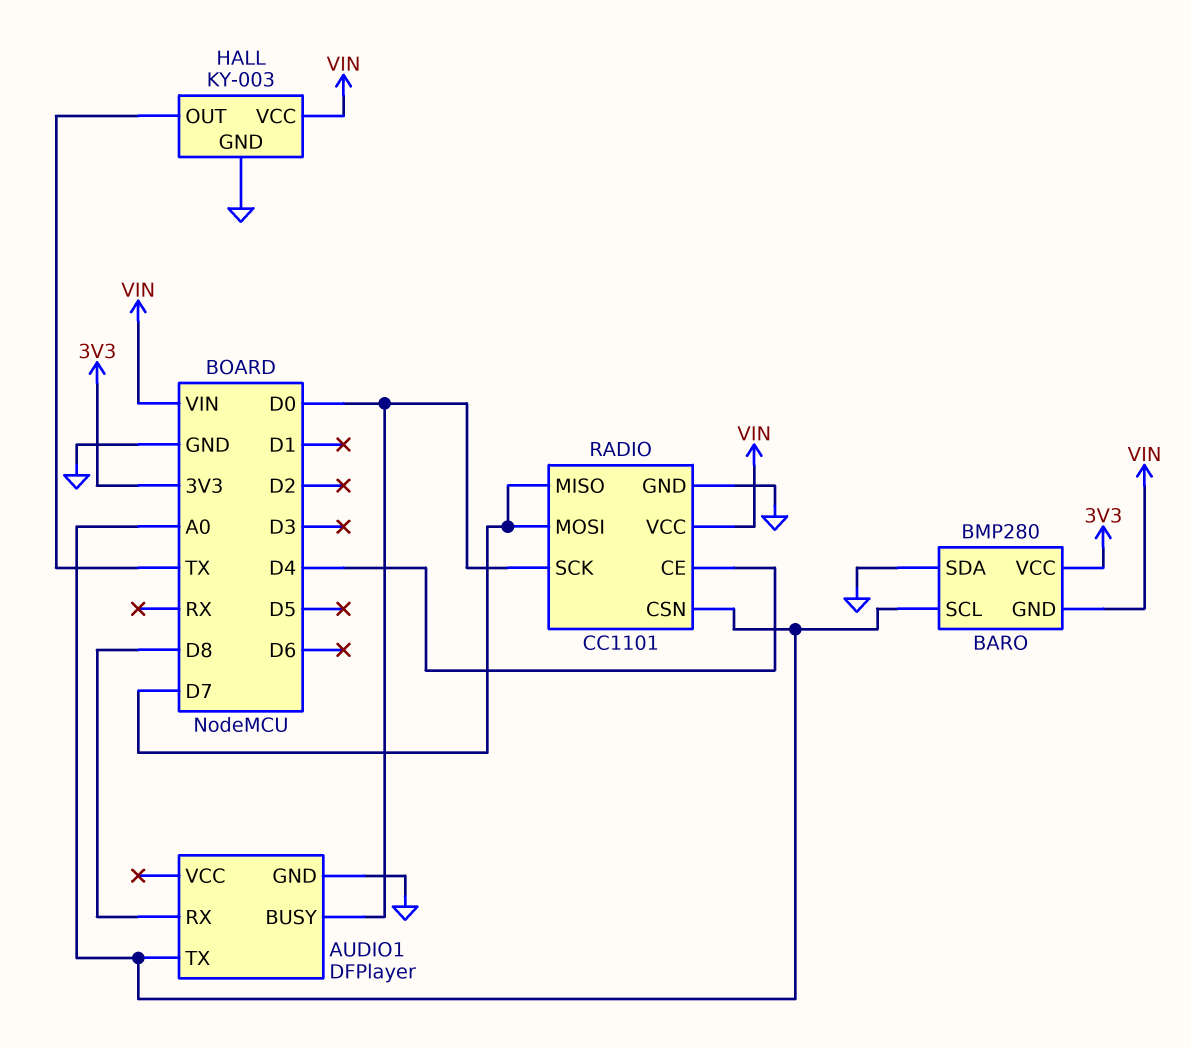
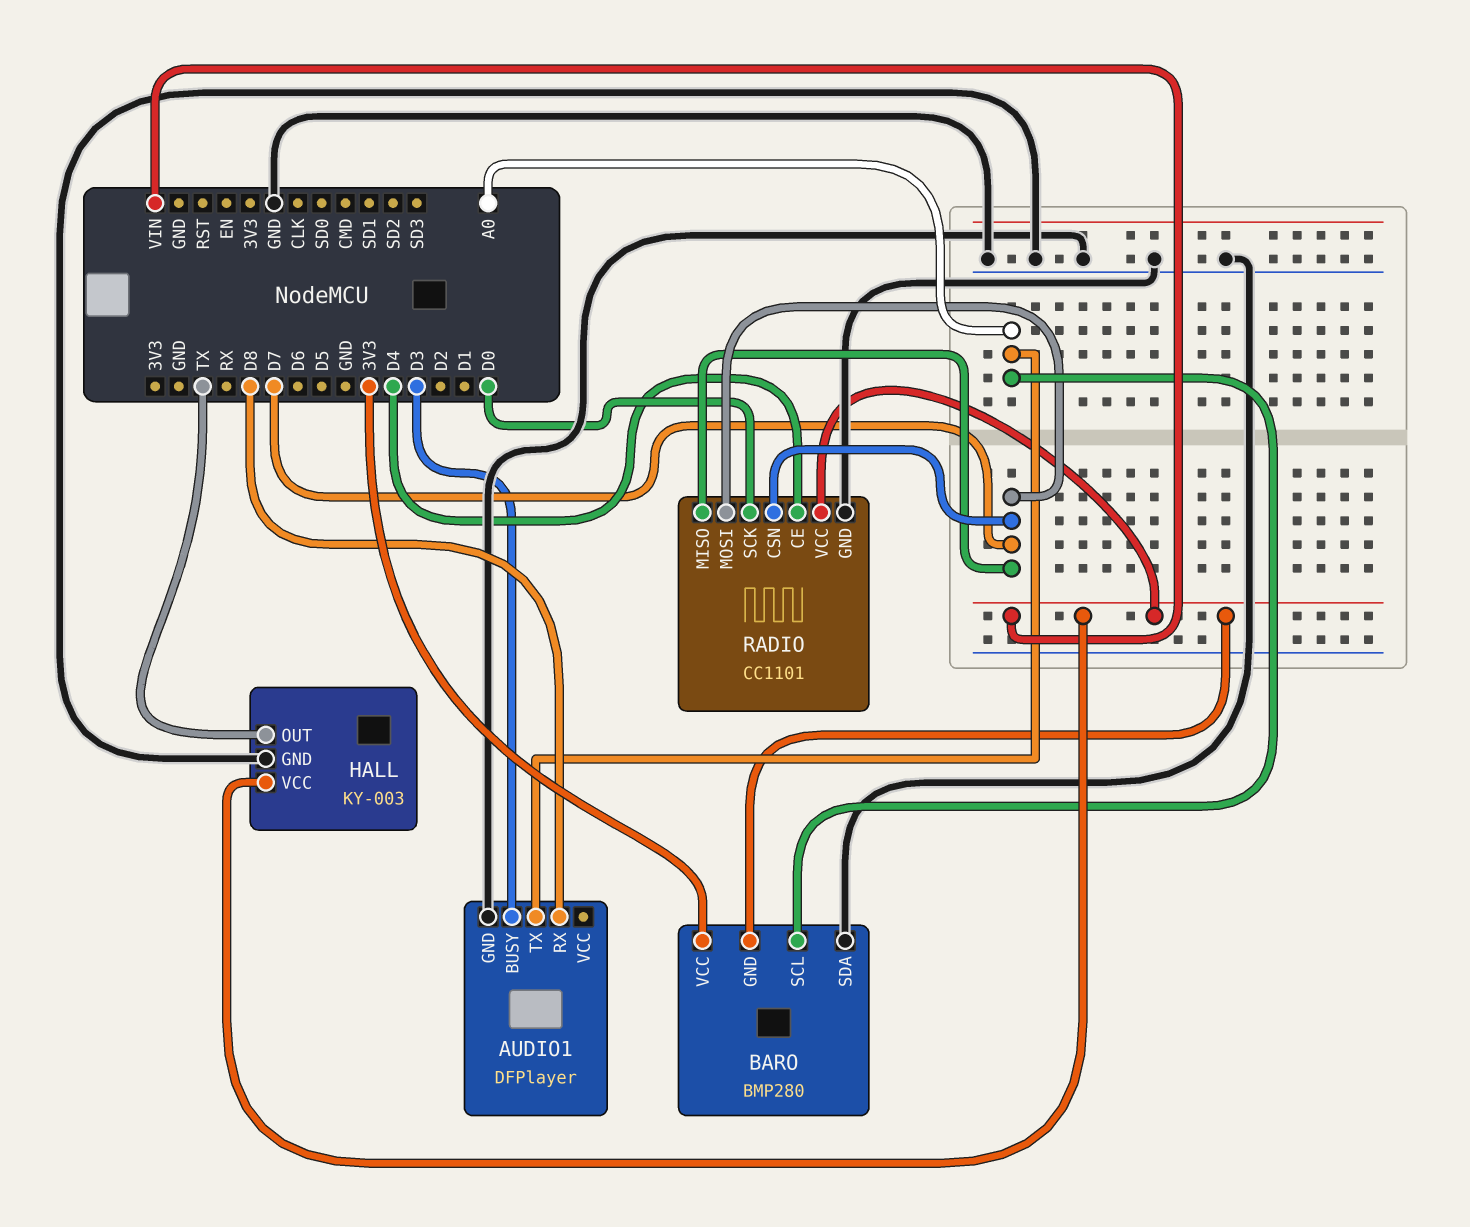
AUDIO1 pin BUSY: D0 -> D3
RADIO pin CSN: A0 -> D7

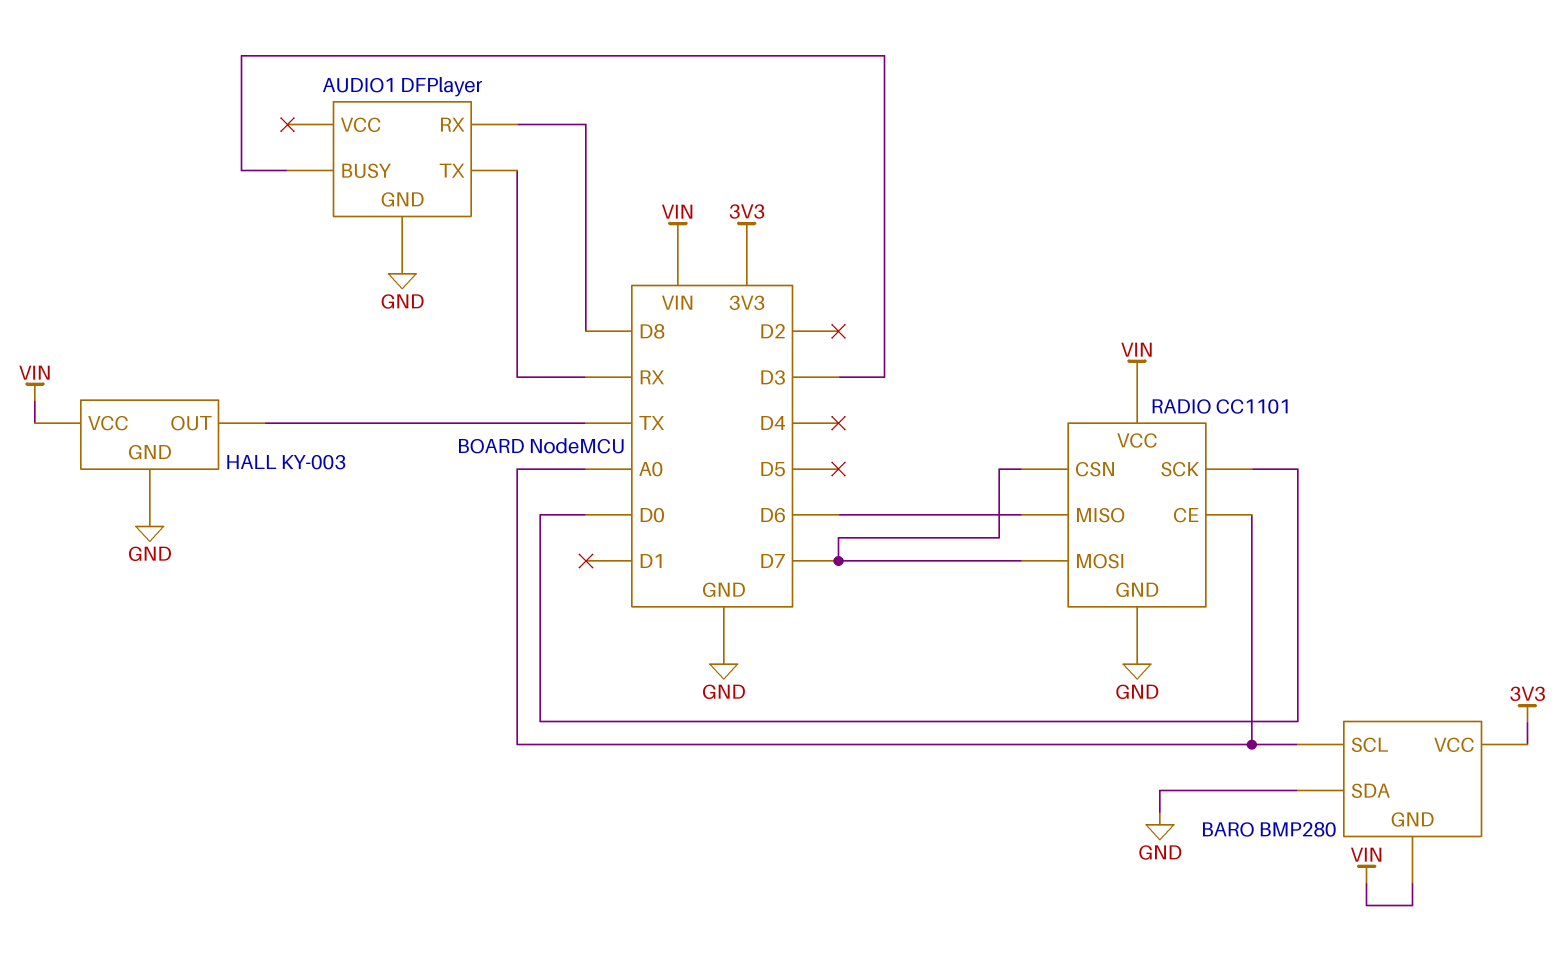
AUDIO1 pin TX: A0 -> RX
RADIO pin CE: D4 -> A0
RADIO pin MISO: D7 -> D6

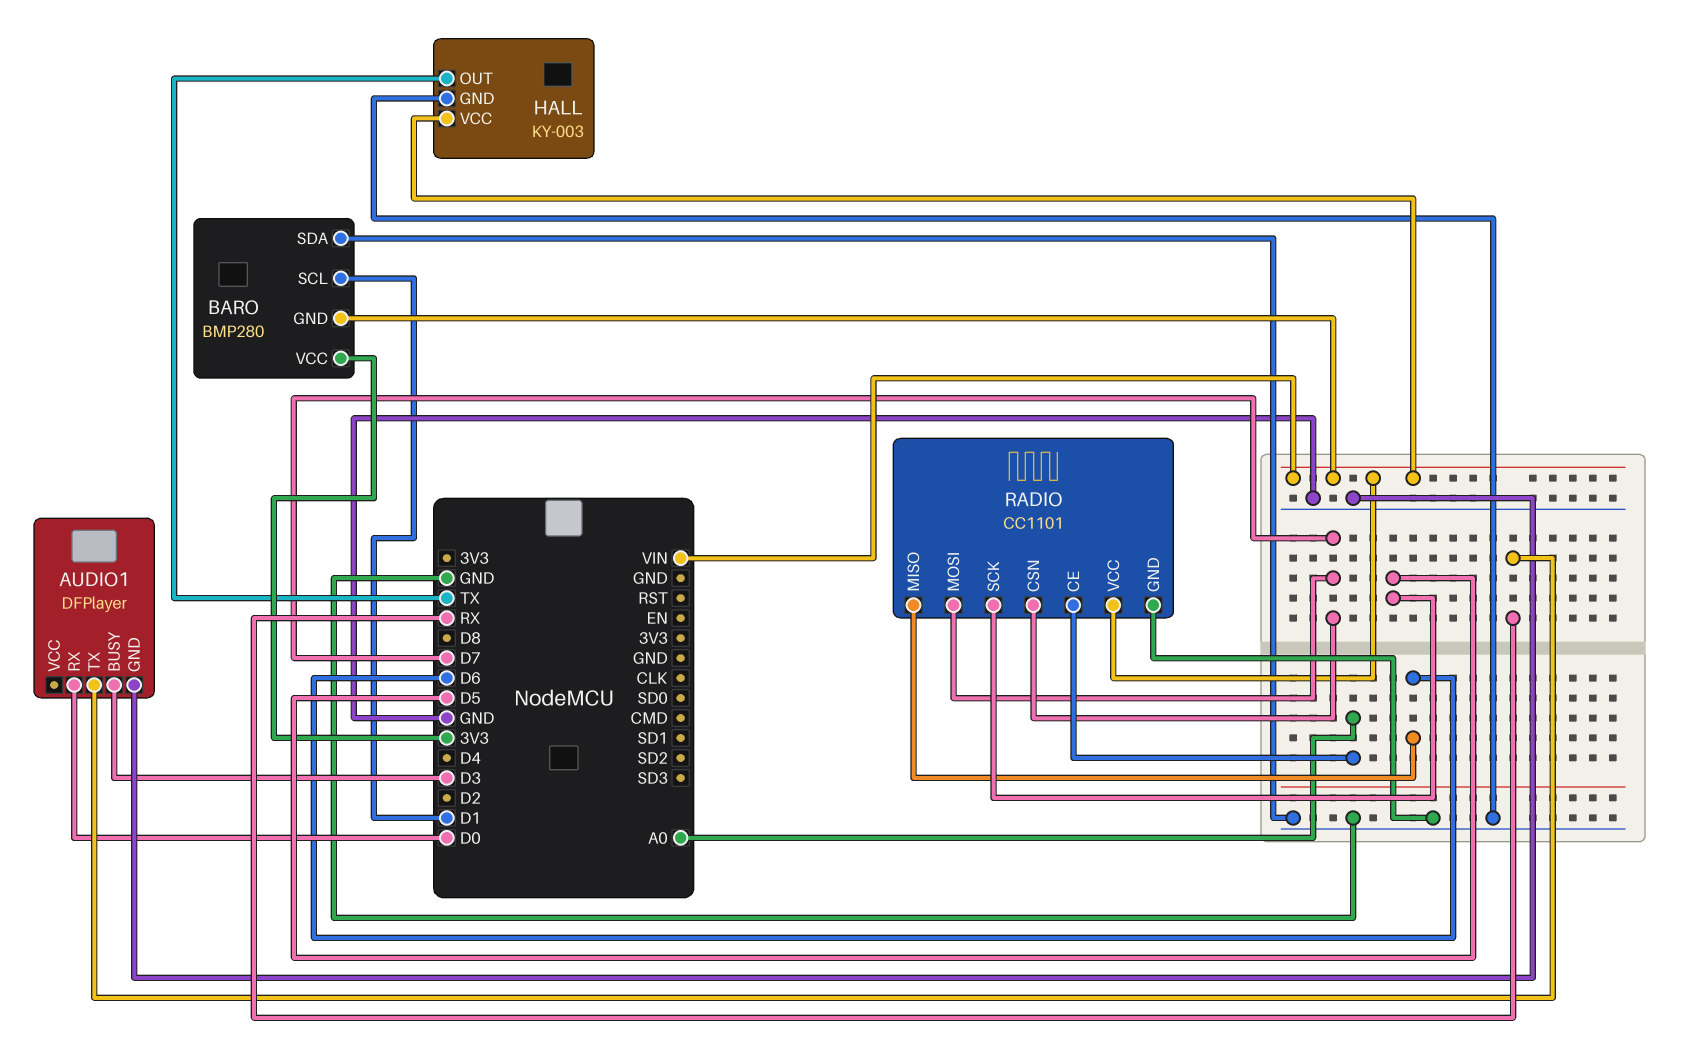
AUDIO1 pin RX: D8 -> D0
BARO pin SCL: A0 -> D1
RADIO pin SCK: D0 -> D5

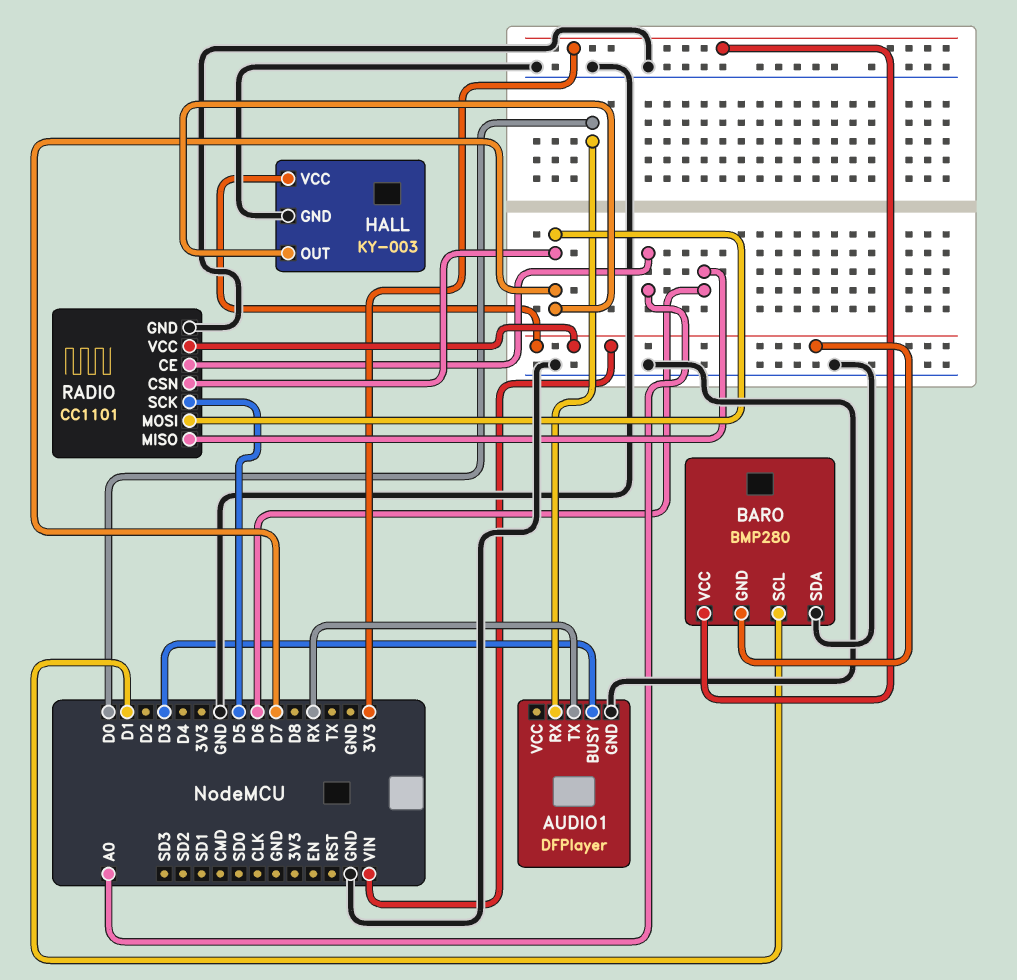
HALL pin OUT: TX -> D7

